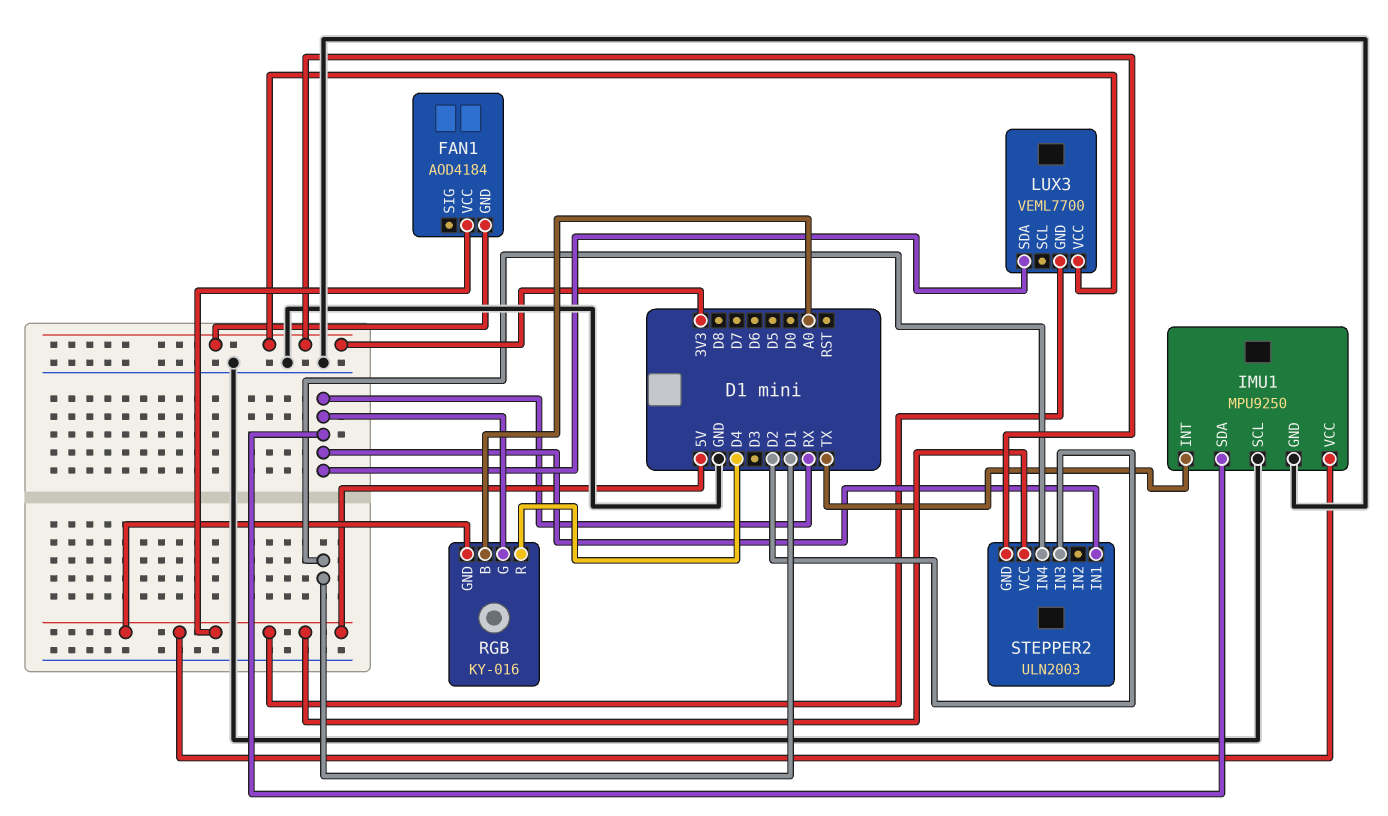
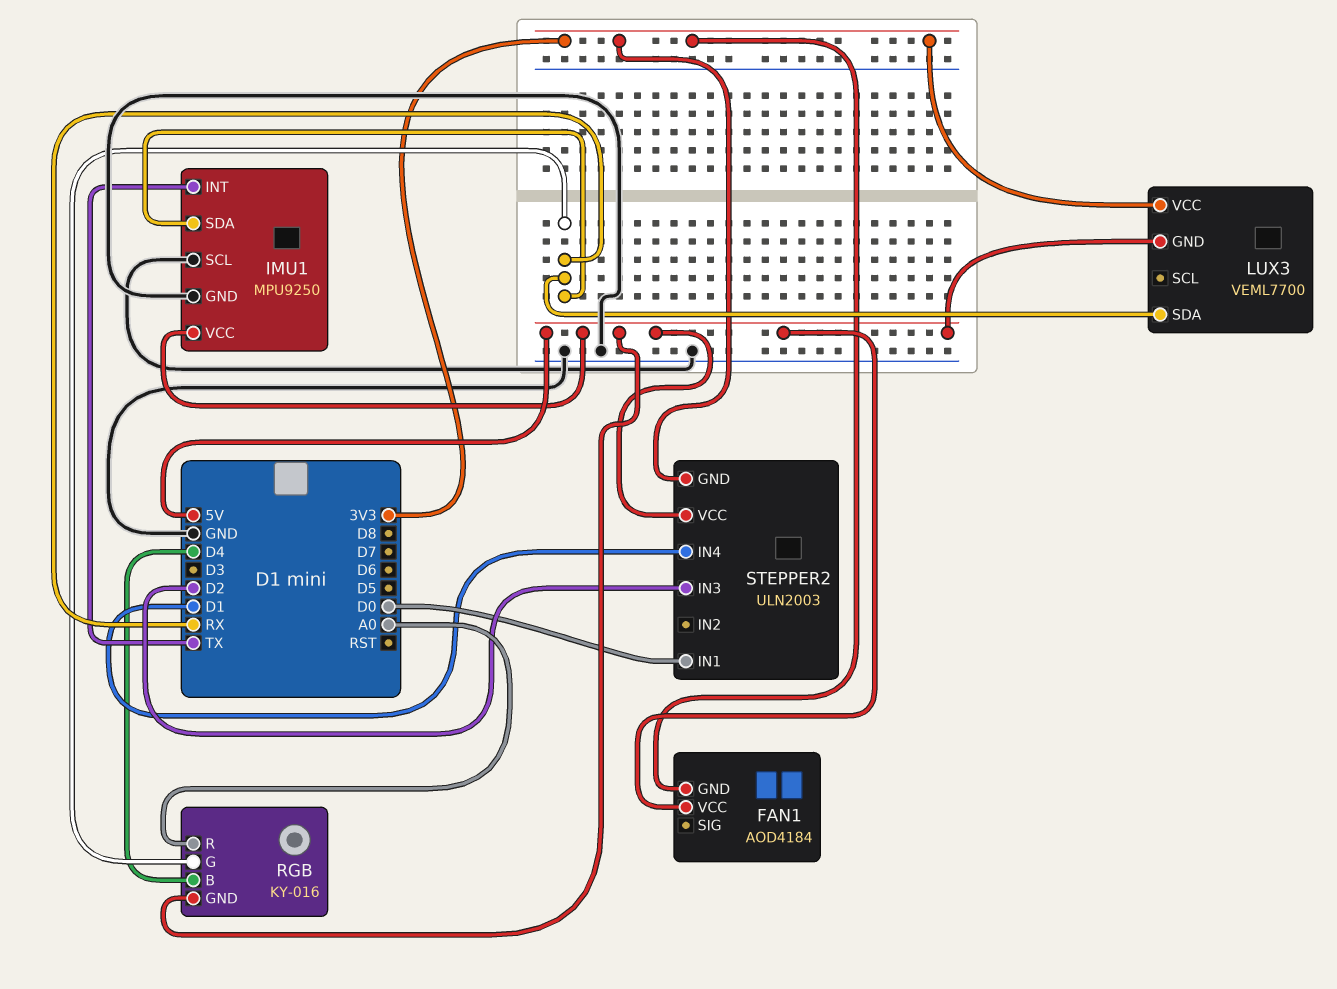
RGB pin B: A0 -> D4
RGB pin R: D4 -> A0
STEPPER2 pin IN1: RX -> D0

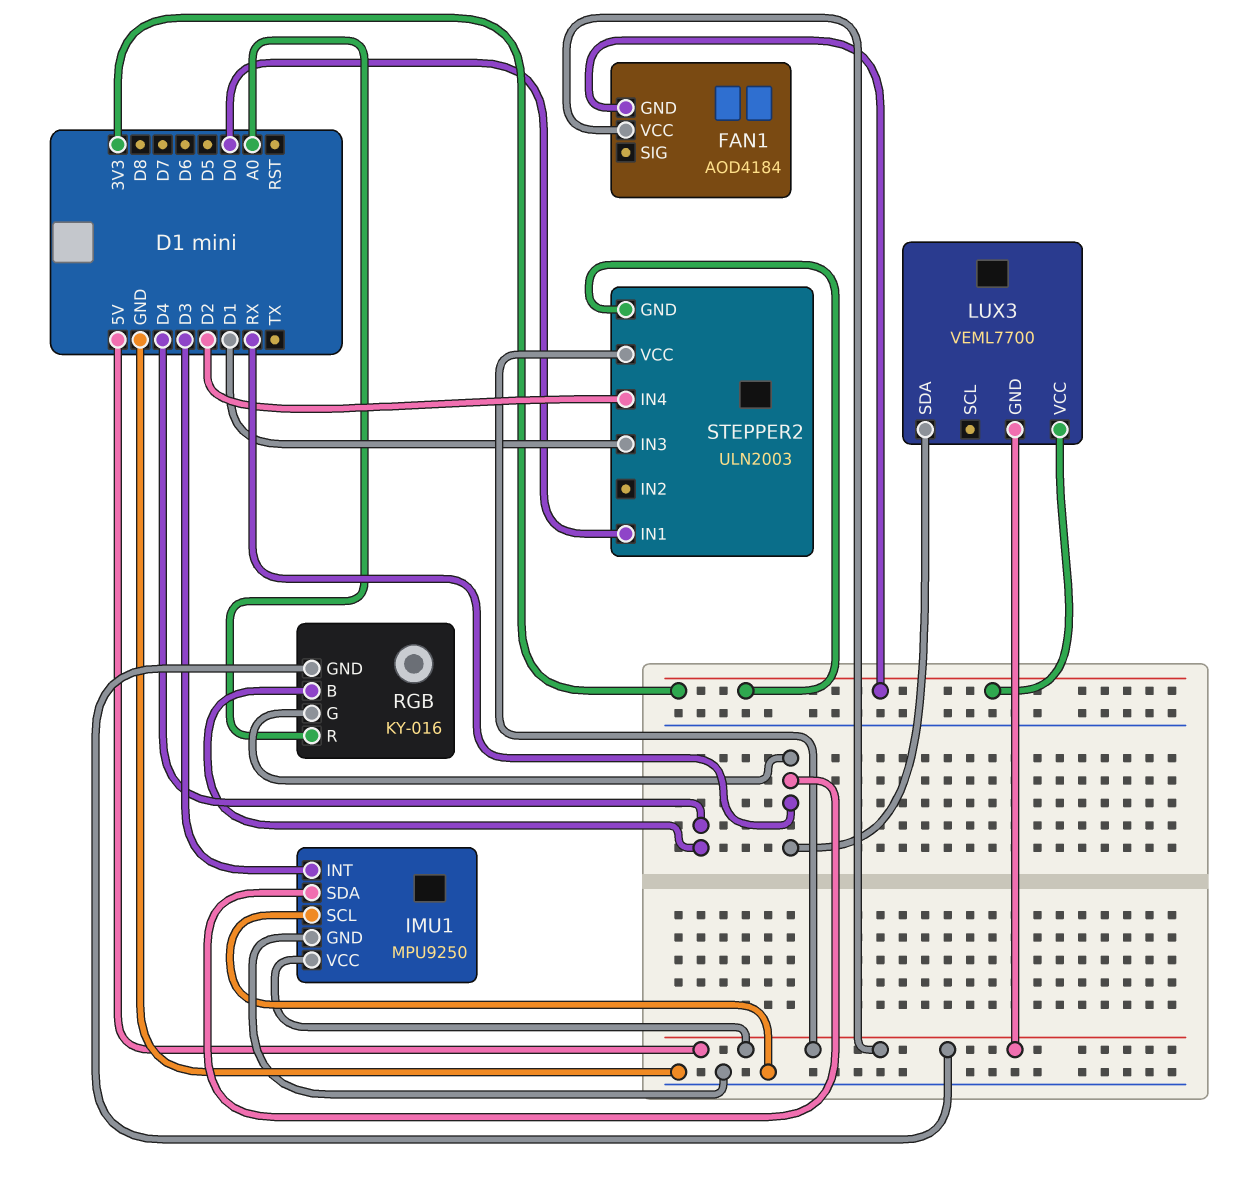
IMU1 pin INT: TX -> D3
STEPPER2 pin IN3: D2 -> D1
STEPPER2 pin IN4: D1 -> D2

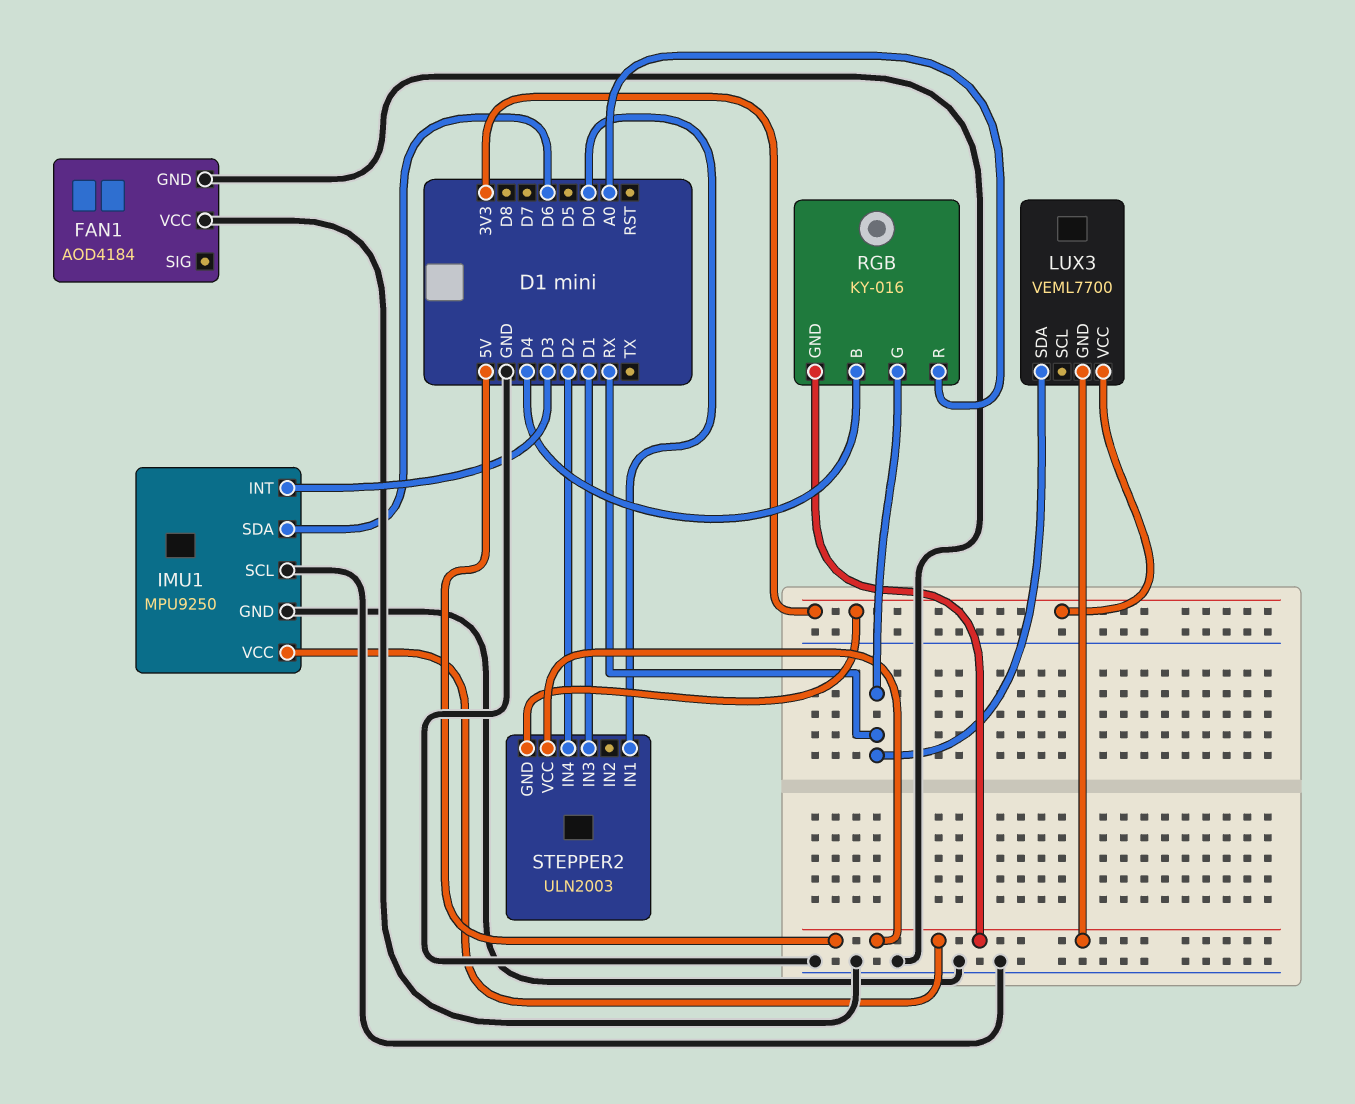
FAN1 pin GND: 3V3 -> GND
FAN1 pin VCC: 5V -> GND
IMU1 pin SDA: RX -> D6

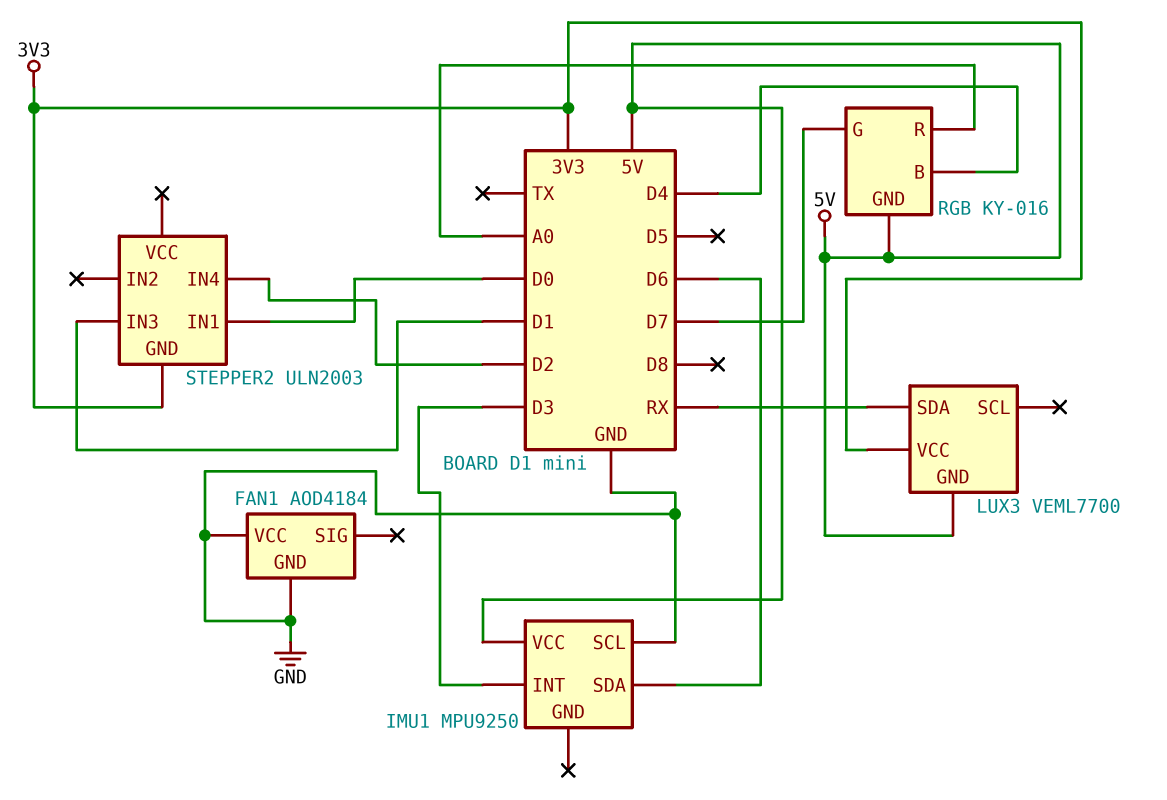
IMU1 pin GND: GND -> none
RGB pin G: RX -> D7
STEPPER2 pin VCC: 5V -> none

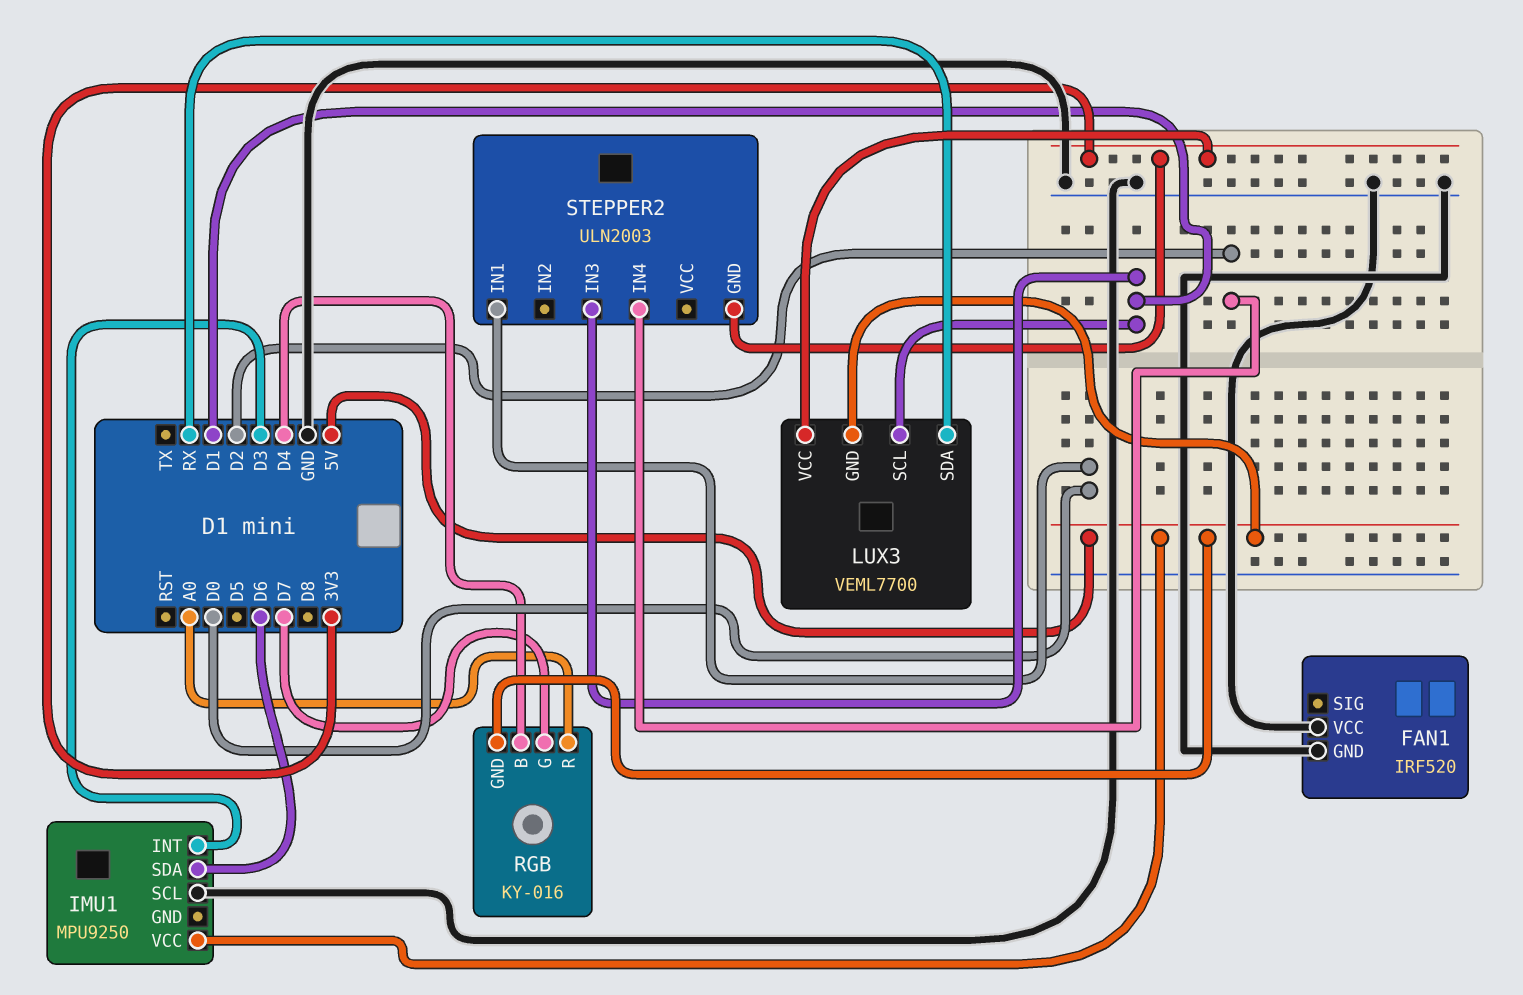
FAN1: AOD4184 -> IRF520
LUX3 pin SCL: none -> D1

